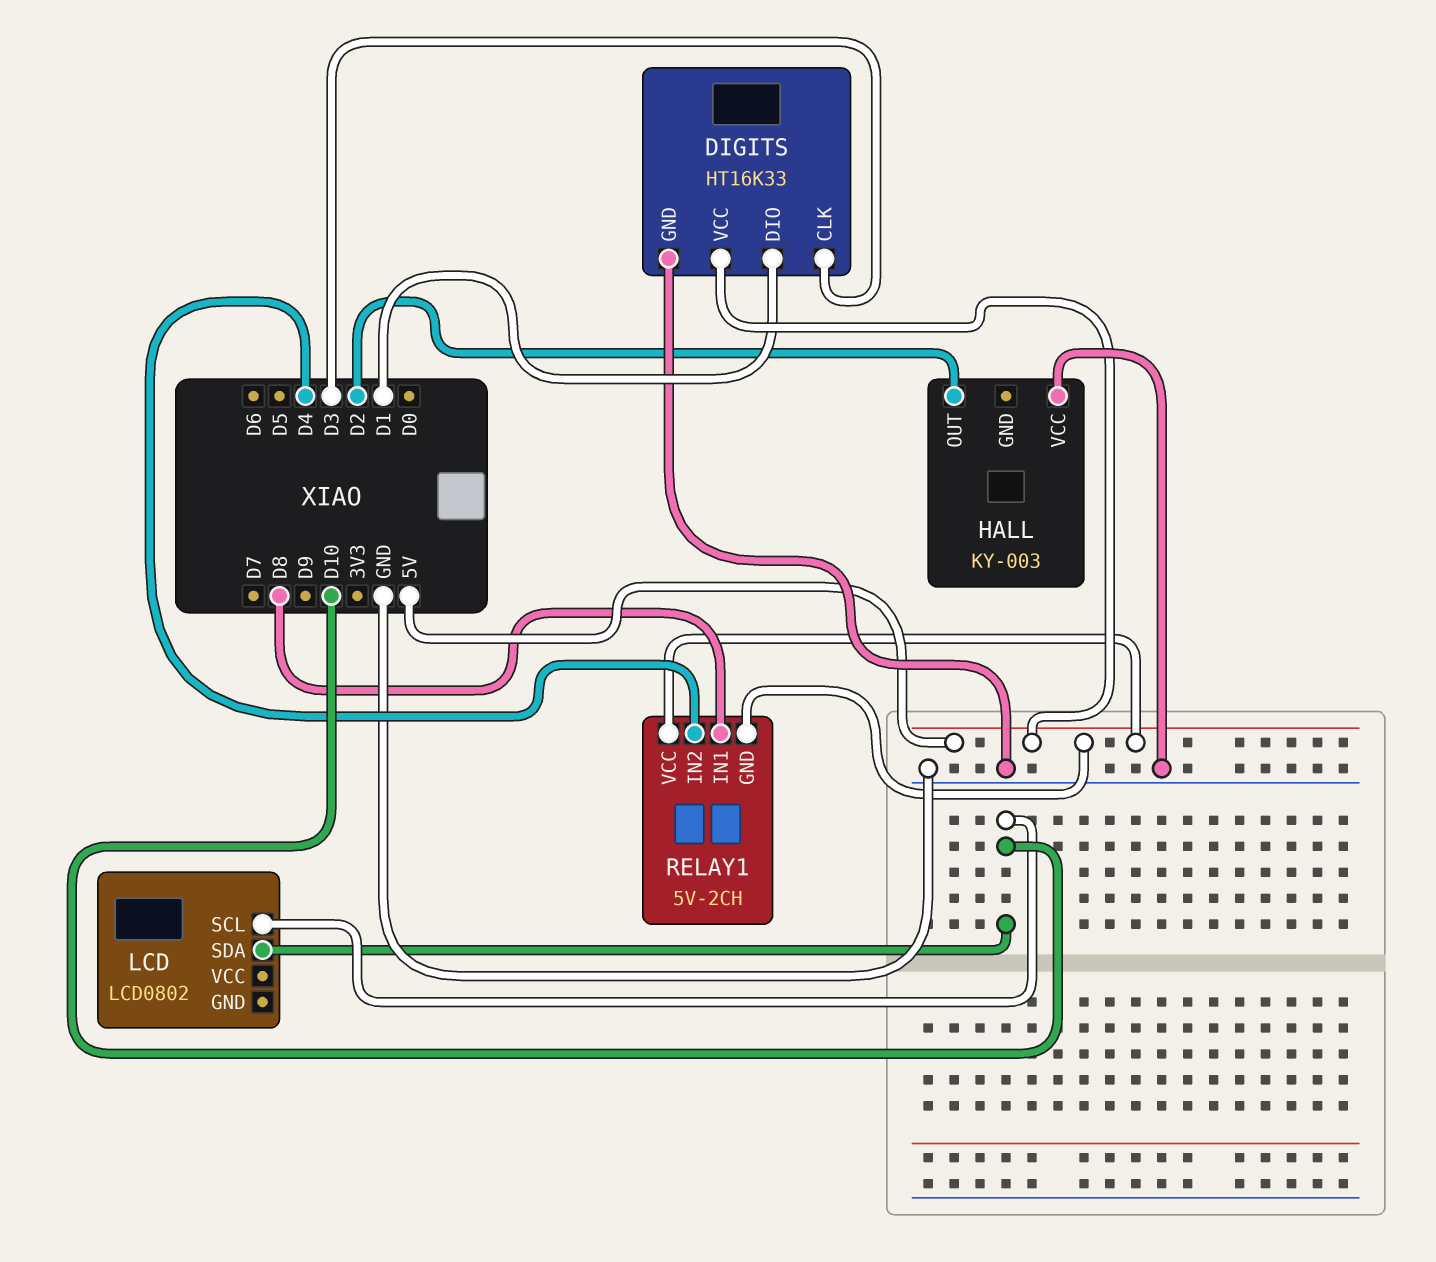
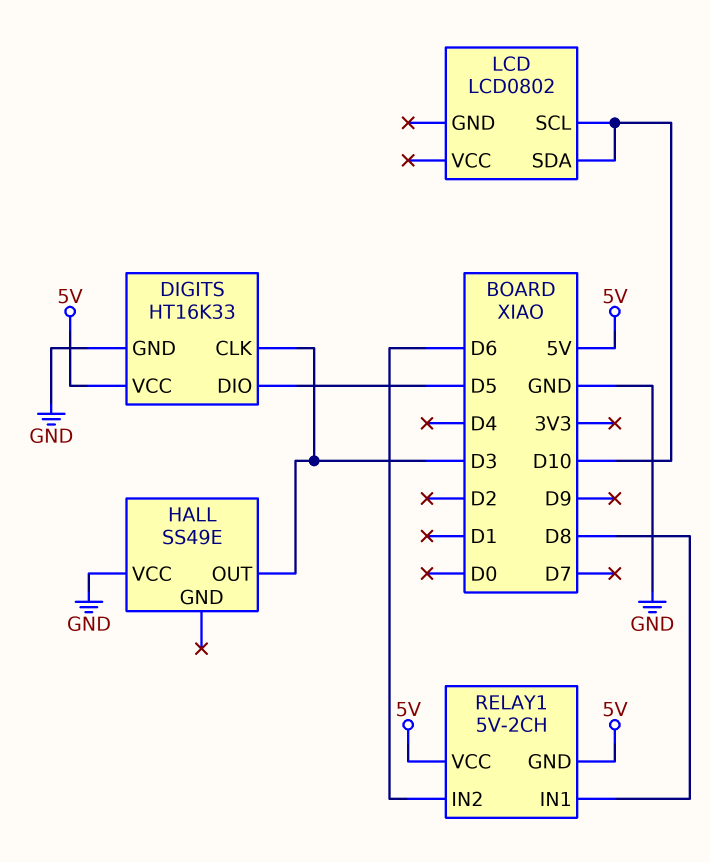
DIGITS pin DIO: D1 -> D5
HALL: KY-003 -> SS49E
HALL pin OUT: D2 -> D3
RELAY1 pin IN2: D4 -> D6

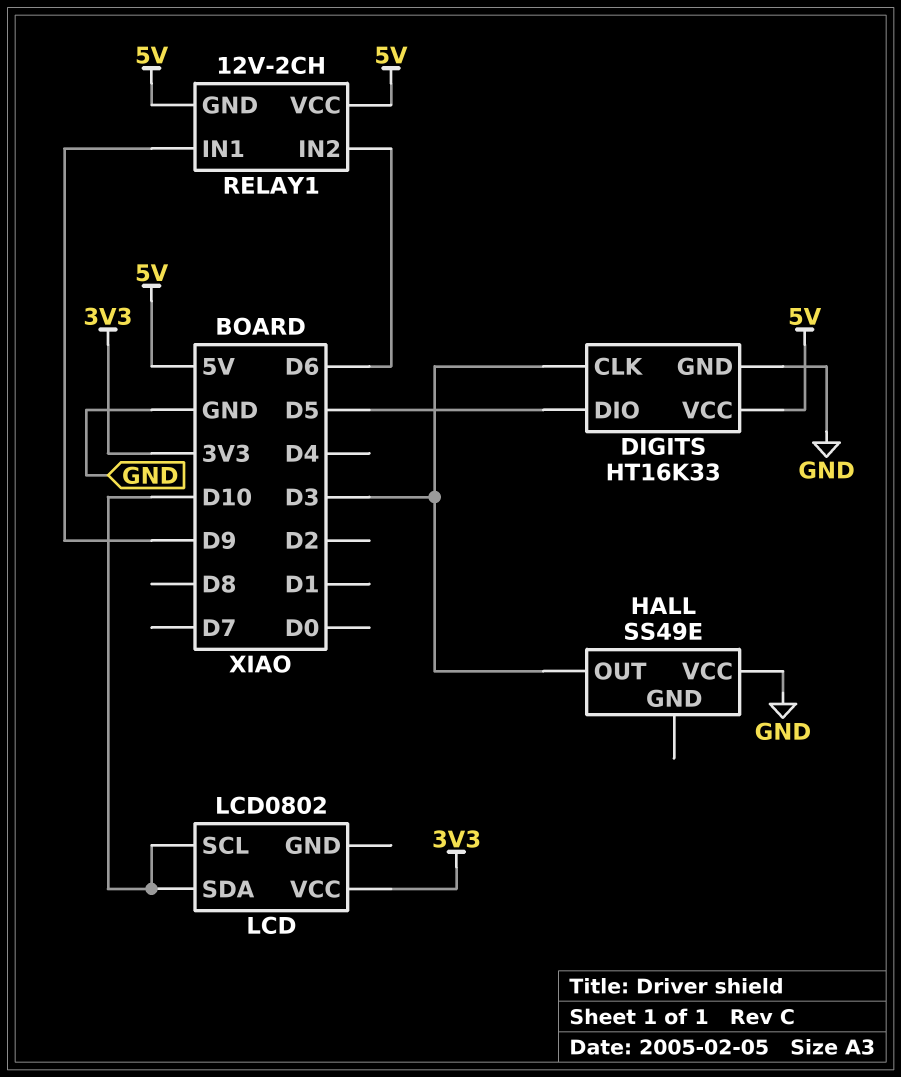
LCD pin VCC: none -> 3V3
RELAY1: 5V-2CH -> 12V-2CH
RELAY1 pin IN1: D8 -> D9

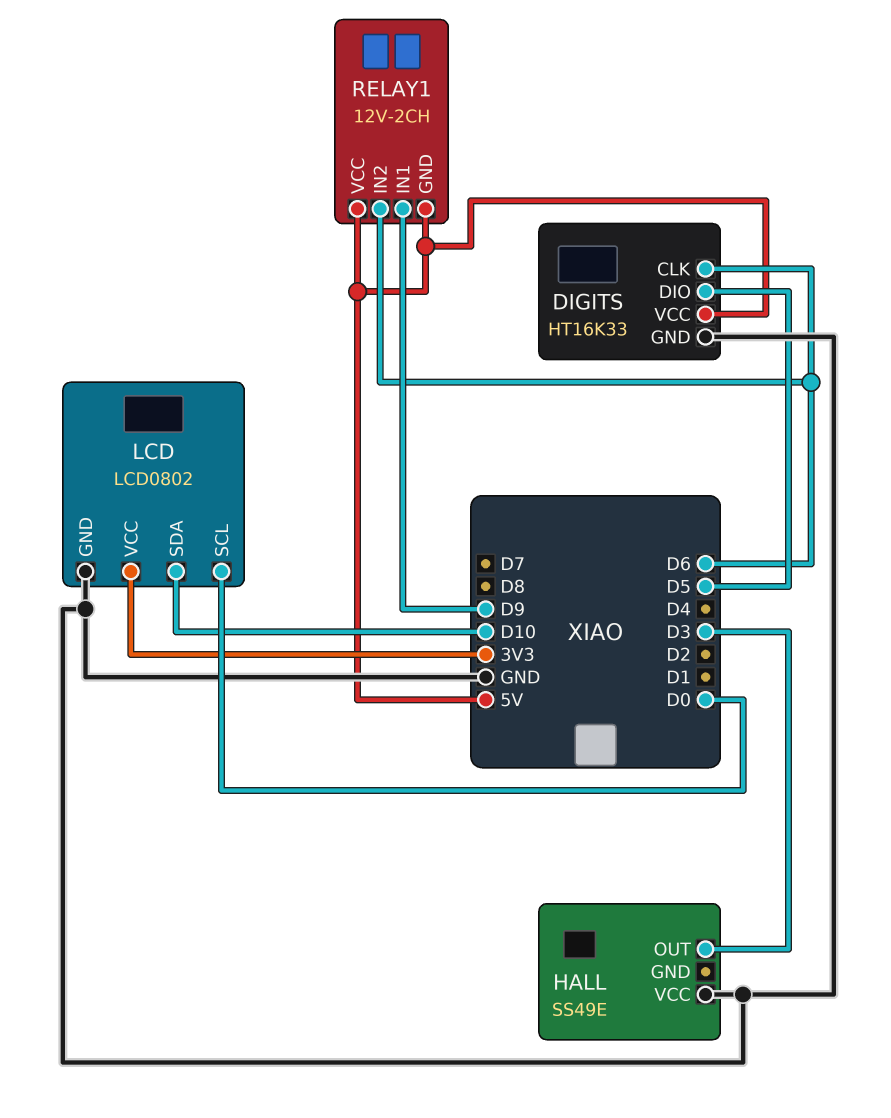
DIGITS pin CLK: D3 -> D6
LCD pin GND: none -> GND
LCD pin SCL: D10 -> D0

